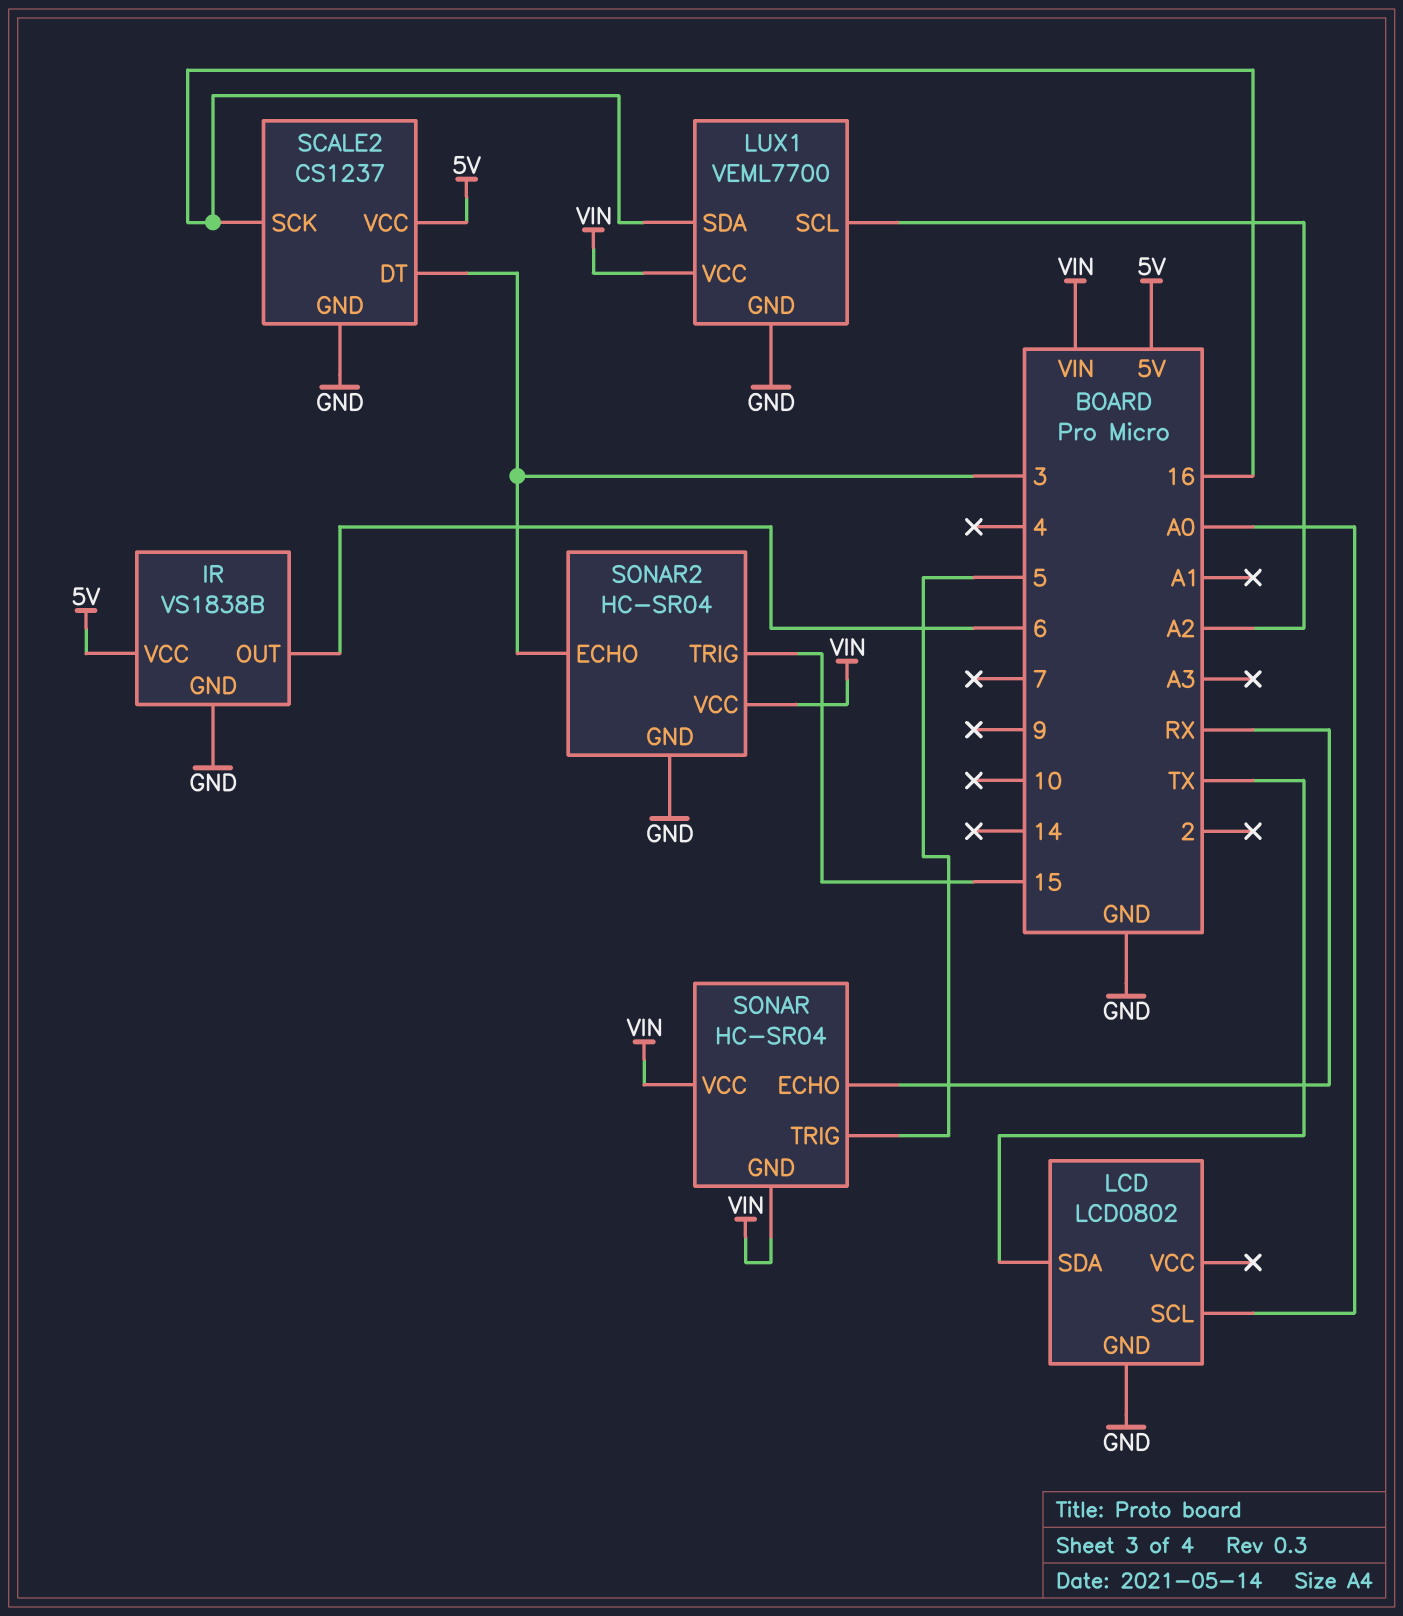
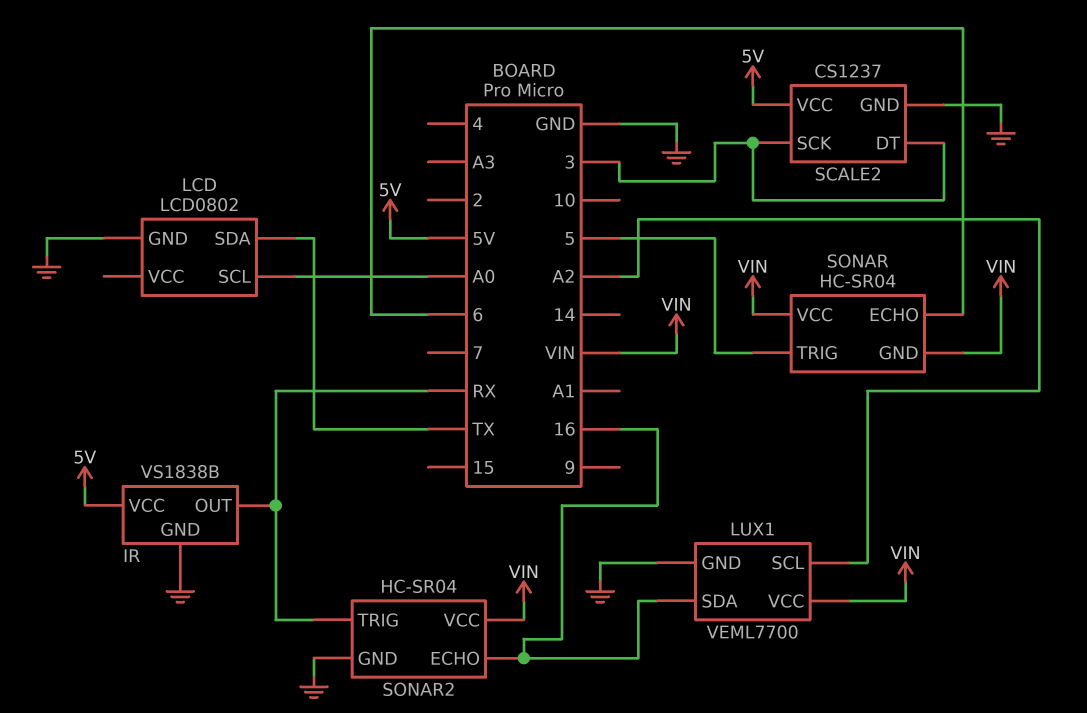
IR pin OUT: 6 -> RX
SCALE2 pin SCK: 16 -> 3
SONAR pin ECHO: RX -> 6
SONAR2 pin ECHO: 3 -> 16
SONAR2 pin TRIG: 15 -> RX

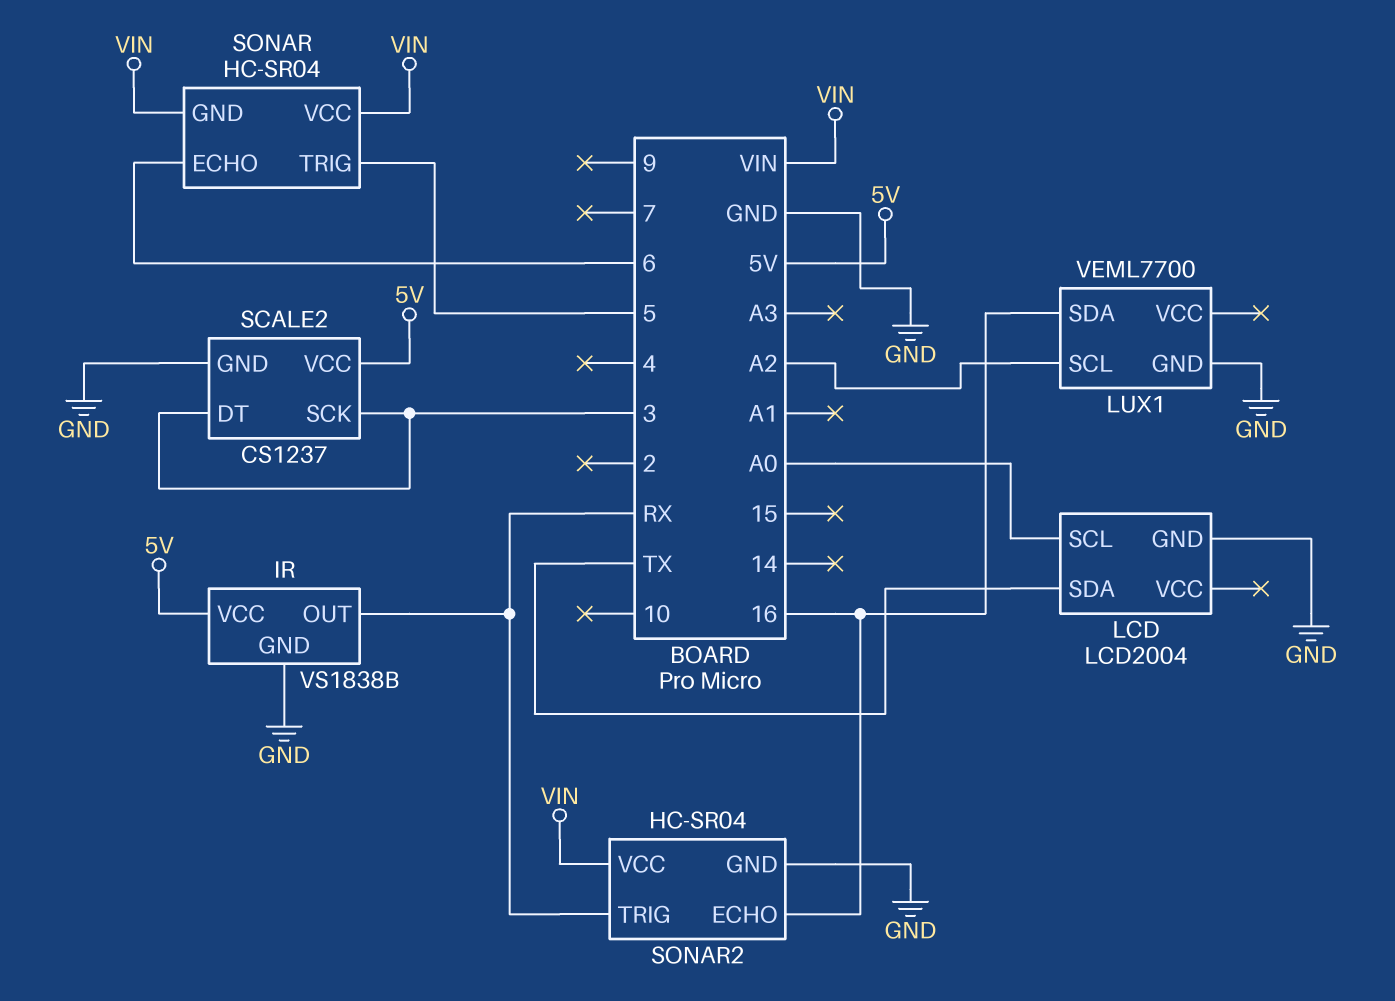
LCD: LCD0802 -> LCD2004
LUX1 pin VCC: VIN -> none

